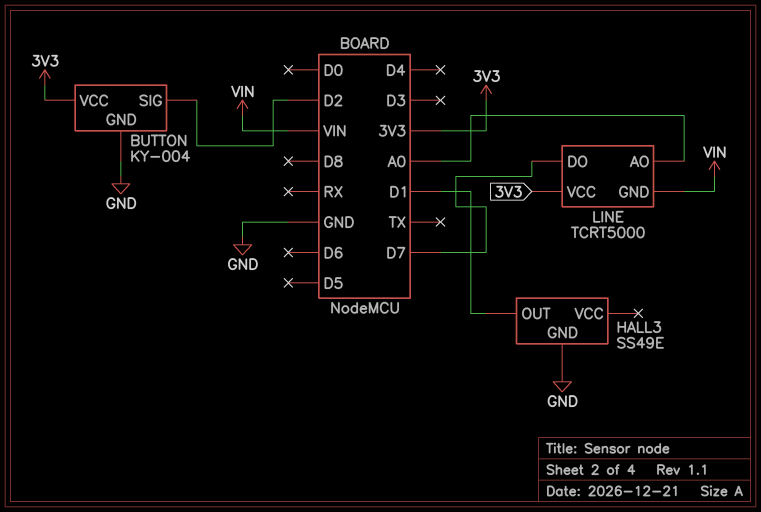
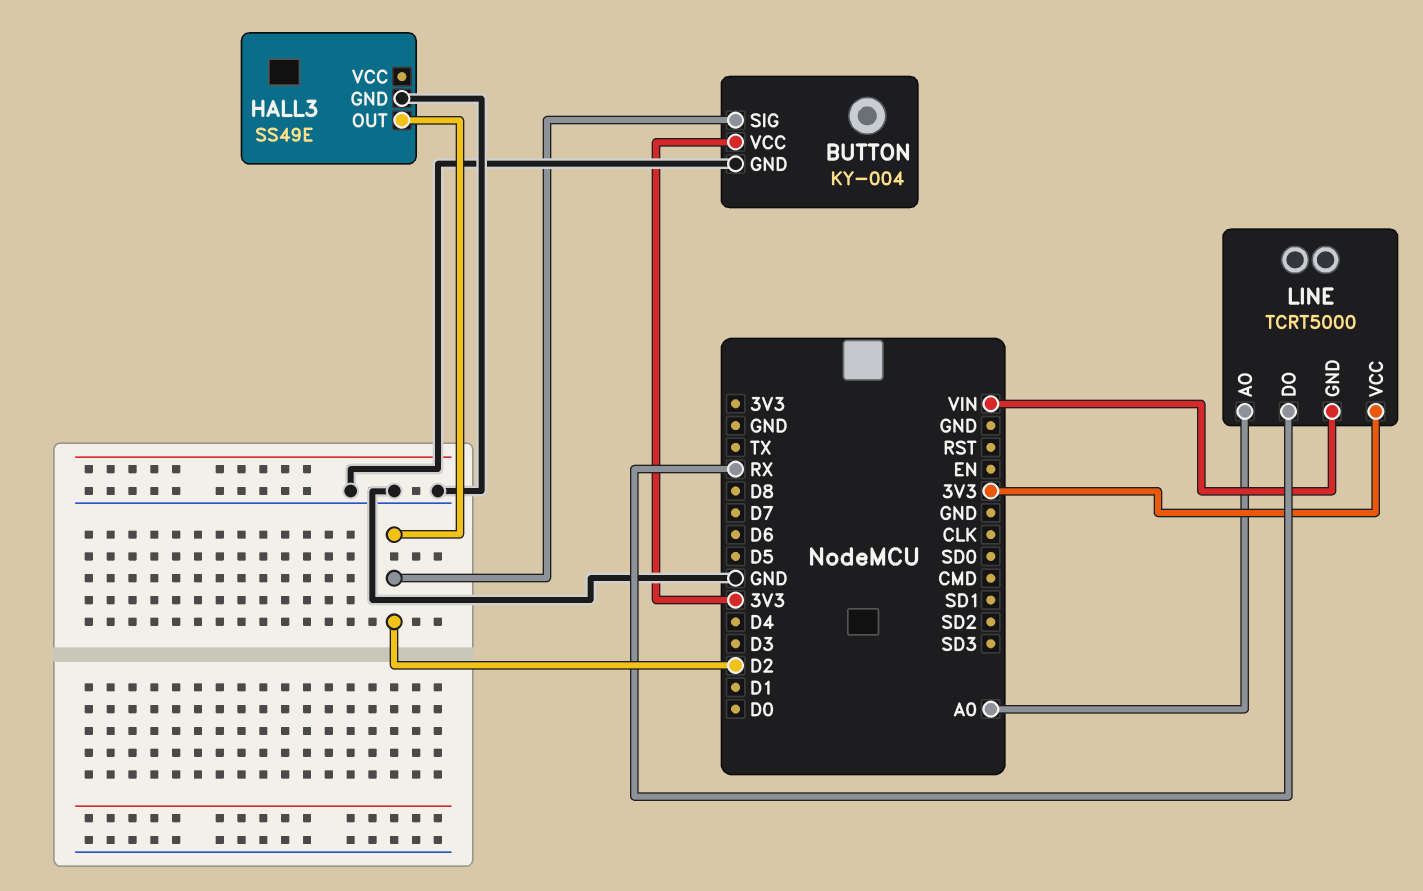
HALL3 pin OUT: D1 -> D2
LINE pin DO: D7 -> RX

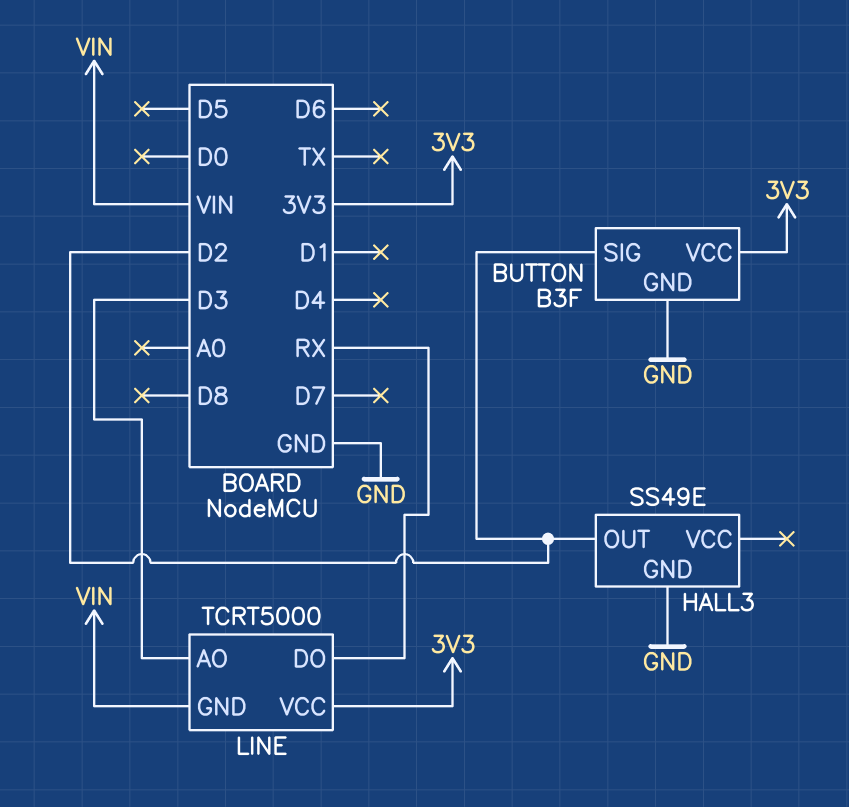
BUTTON: KY-004 -> B3F
LINE pin AO: A0 -> D3

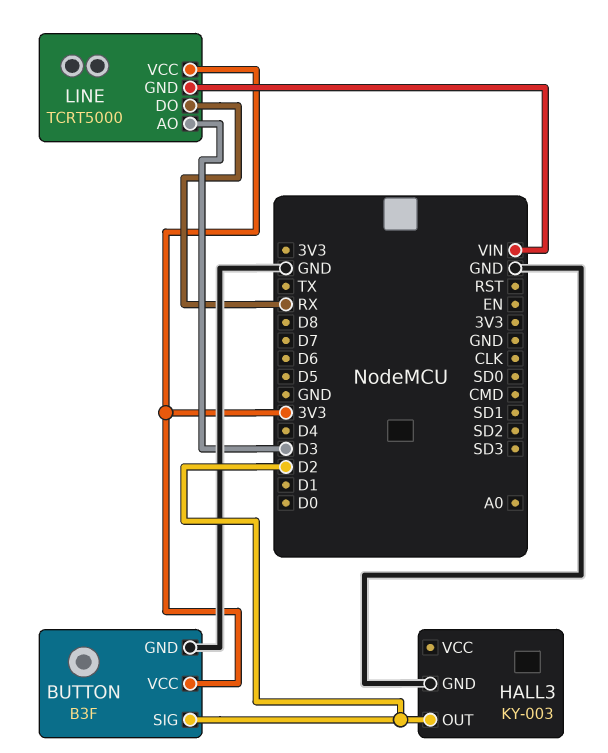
HALL3: SS49E -> KY-003

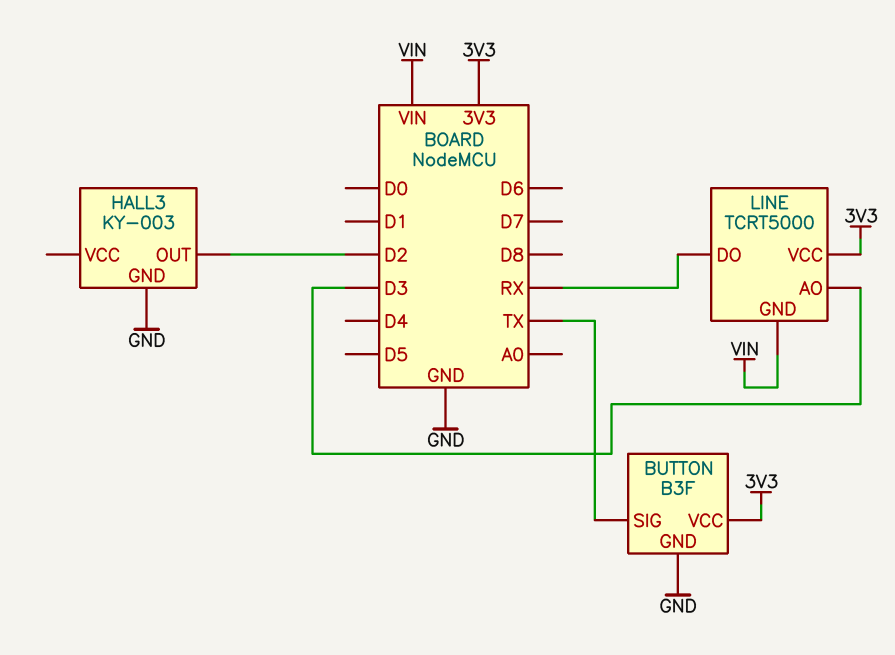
BUTTON pin SIG: D2 -> TX

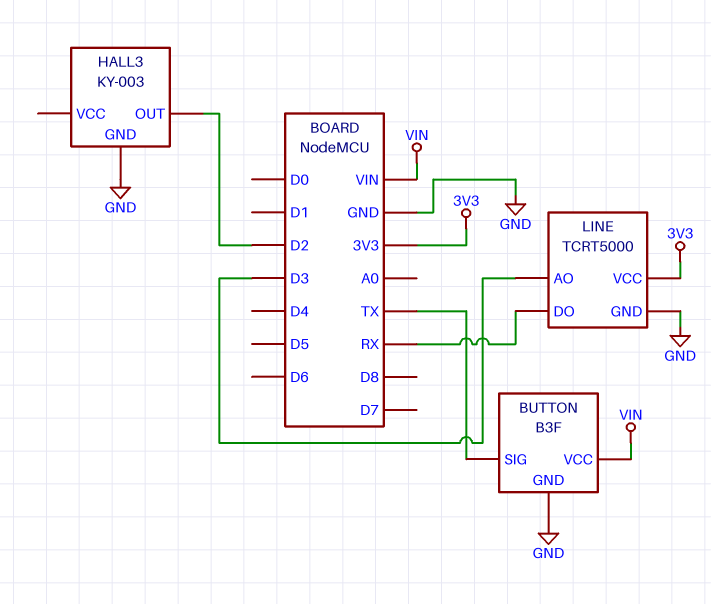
BUTTON pin VCC: 3V3 -> VIN
LINE pin GND: VIN -> GND

